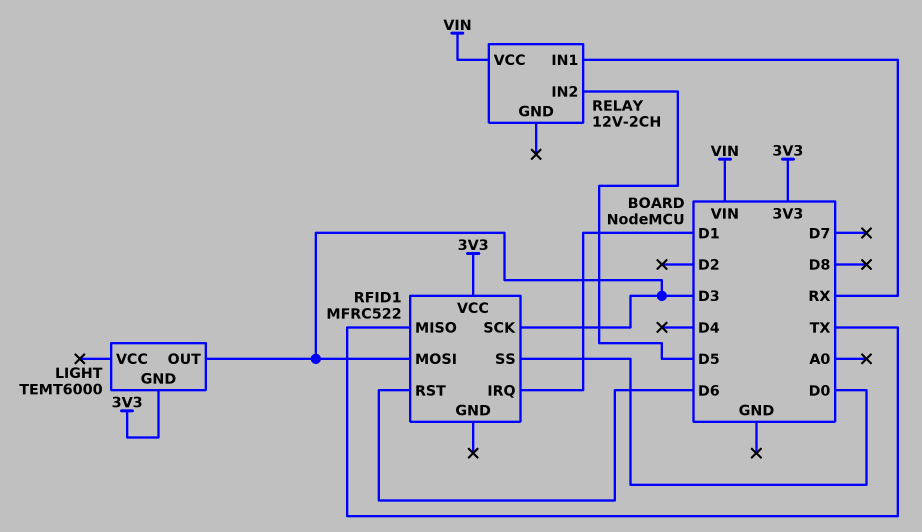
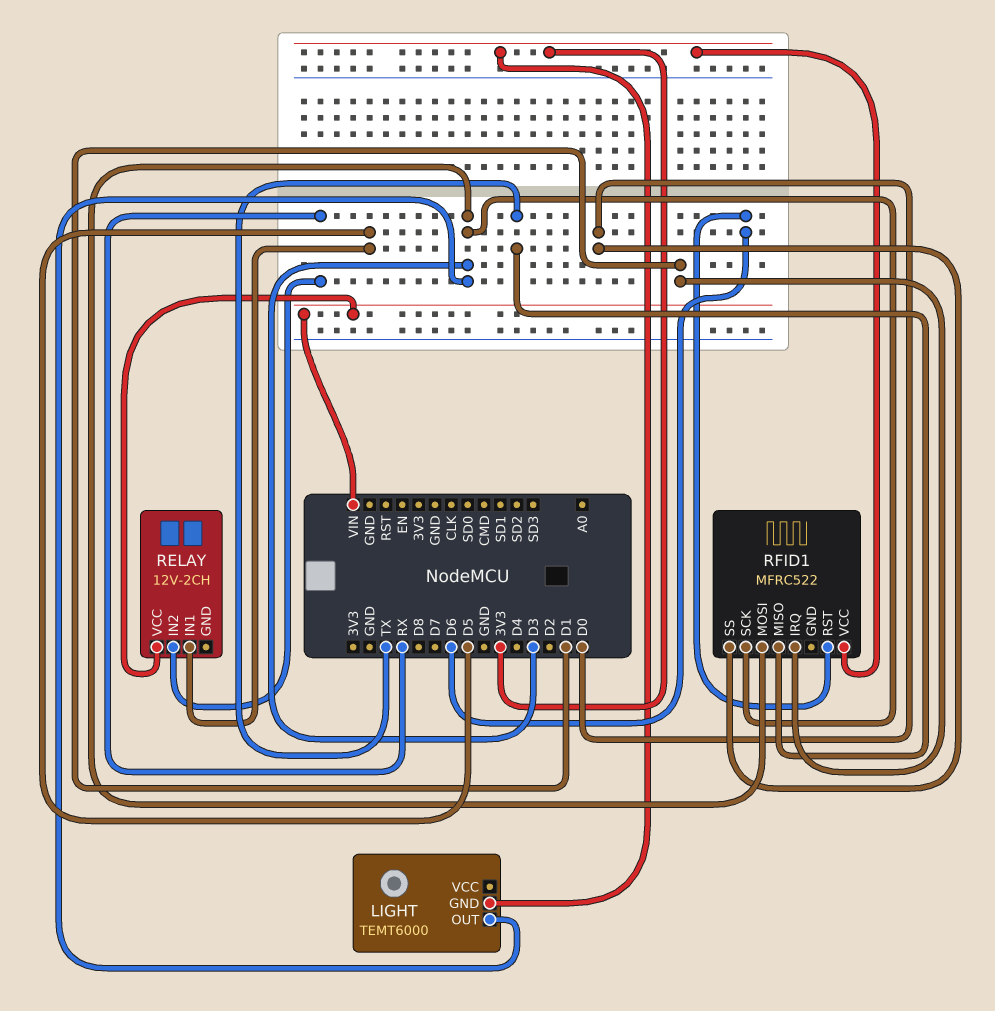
RELAY pin IN1: RX -> D5
RELAY pin IN2: D5 -> RX

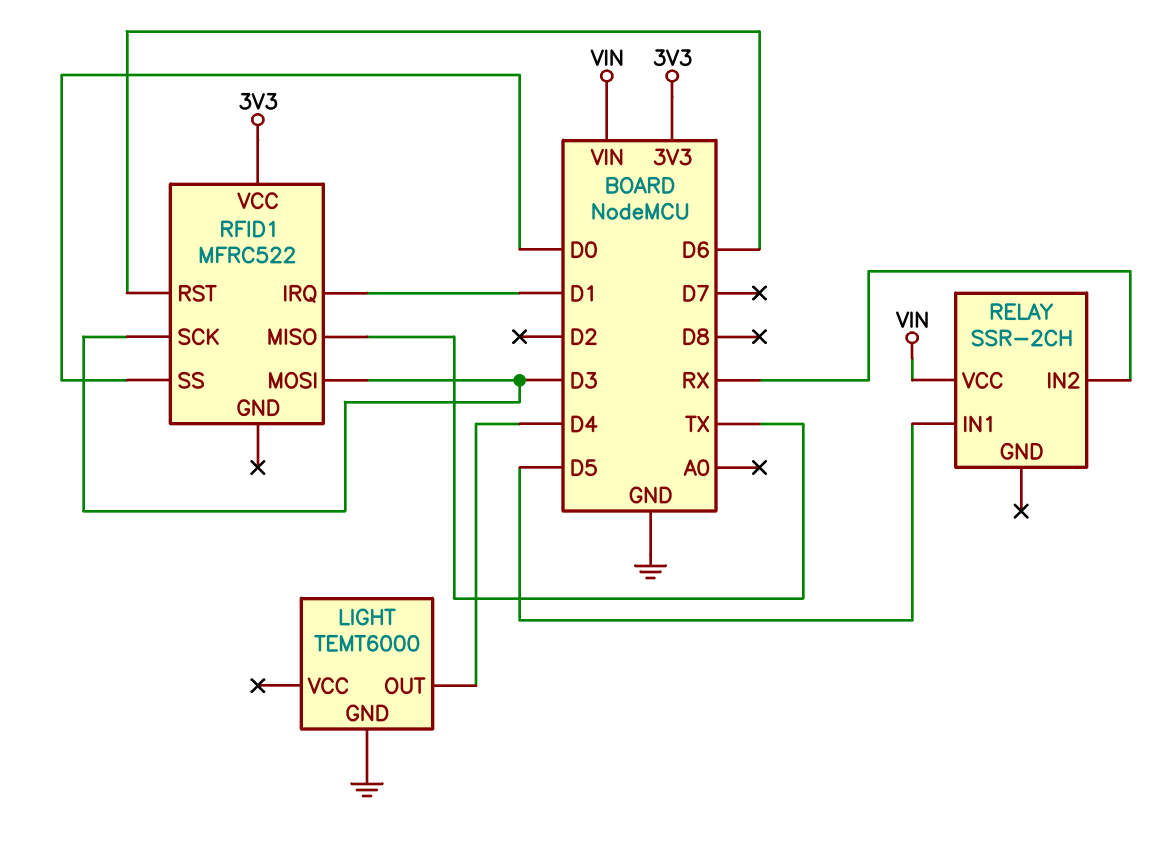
LIGHT pin GND: 3V3 -> GND
LIGHT pin OUT: D3 -> D4
RELAY: 12V-2CH -> SSR-2CH

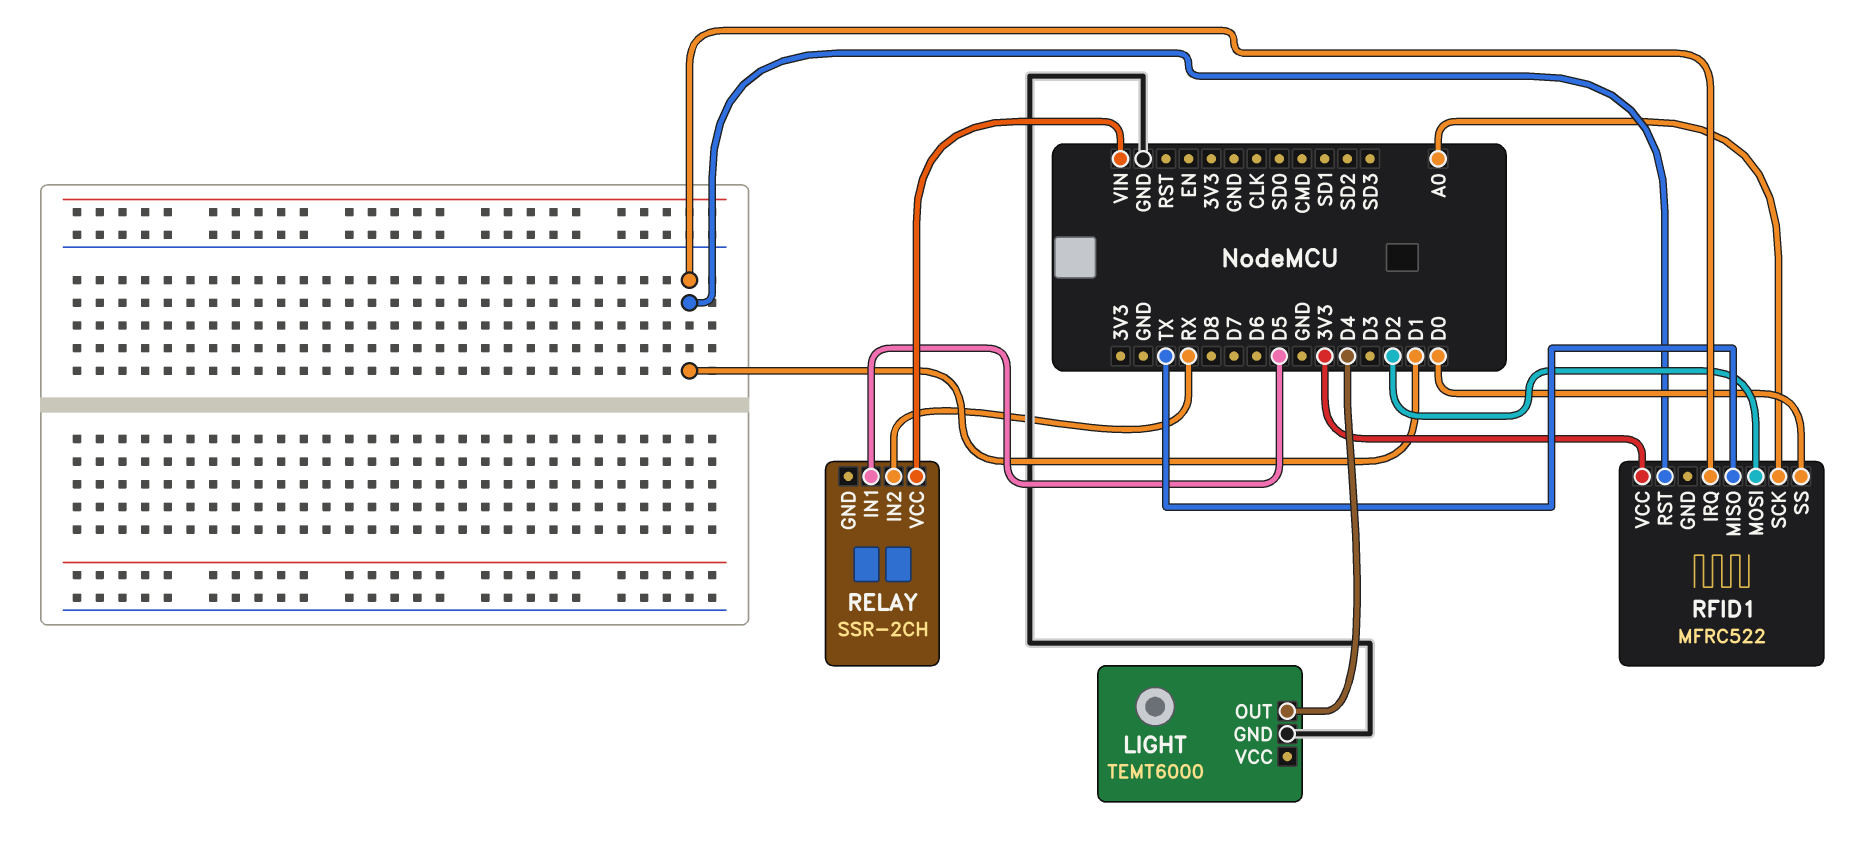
RFID1 pin MOSI: D3 -> D2
RFID1 pin RST: D6 -> D1
RFID1 pin SCK: D3 -> A0

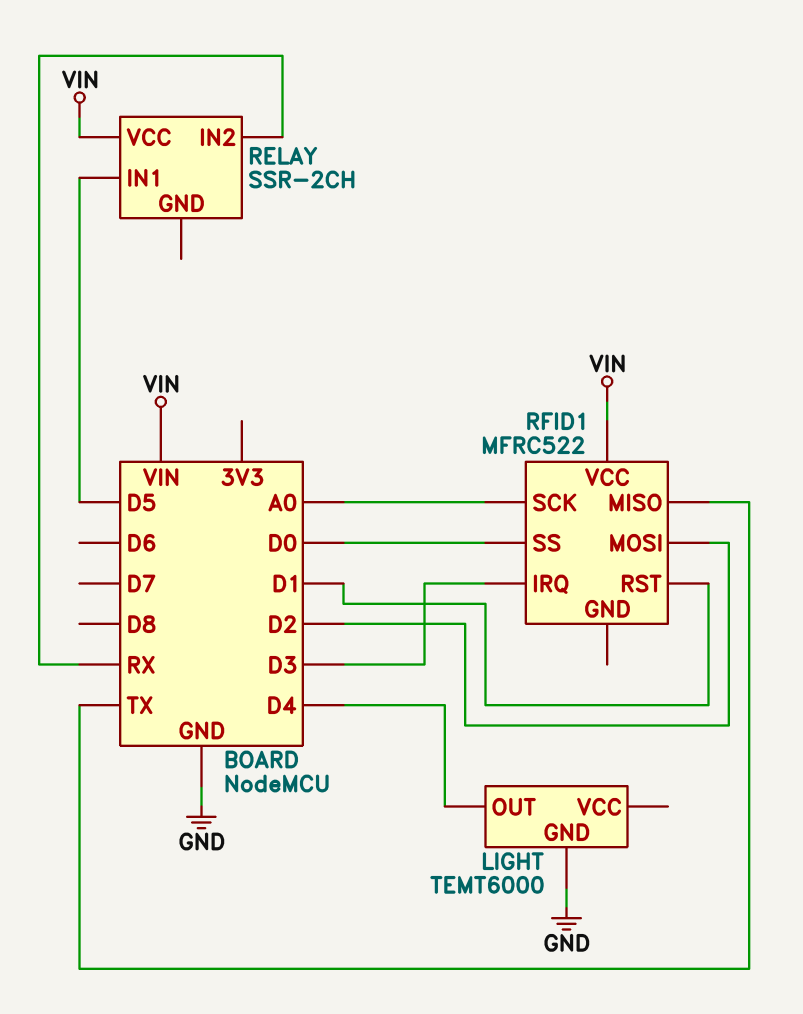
RFID1 pin IRQ: D1 -> D3
RFID1 pin VCC: 3V3 -> VIN

